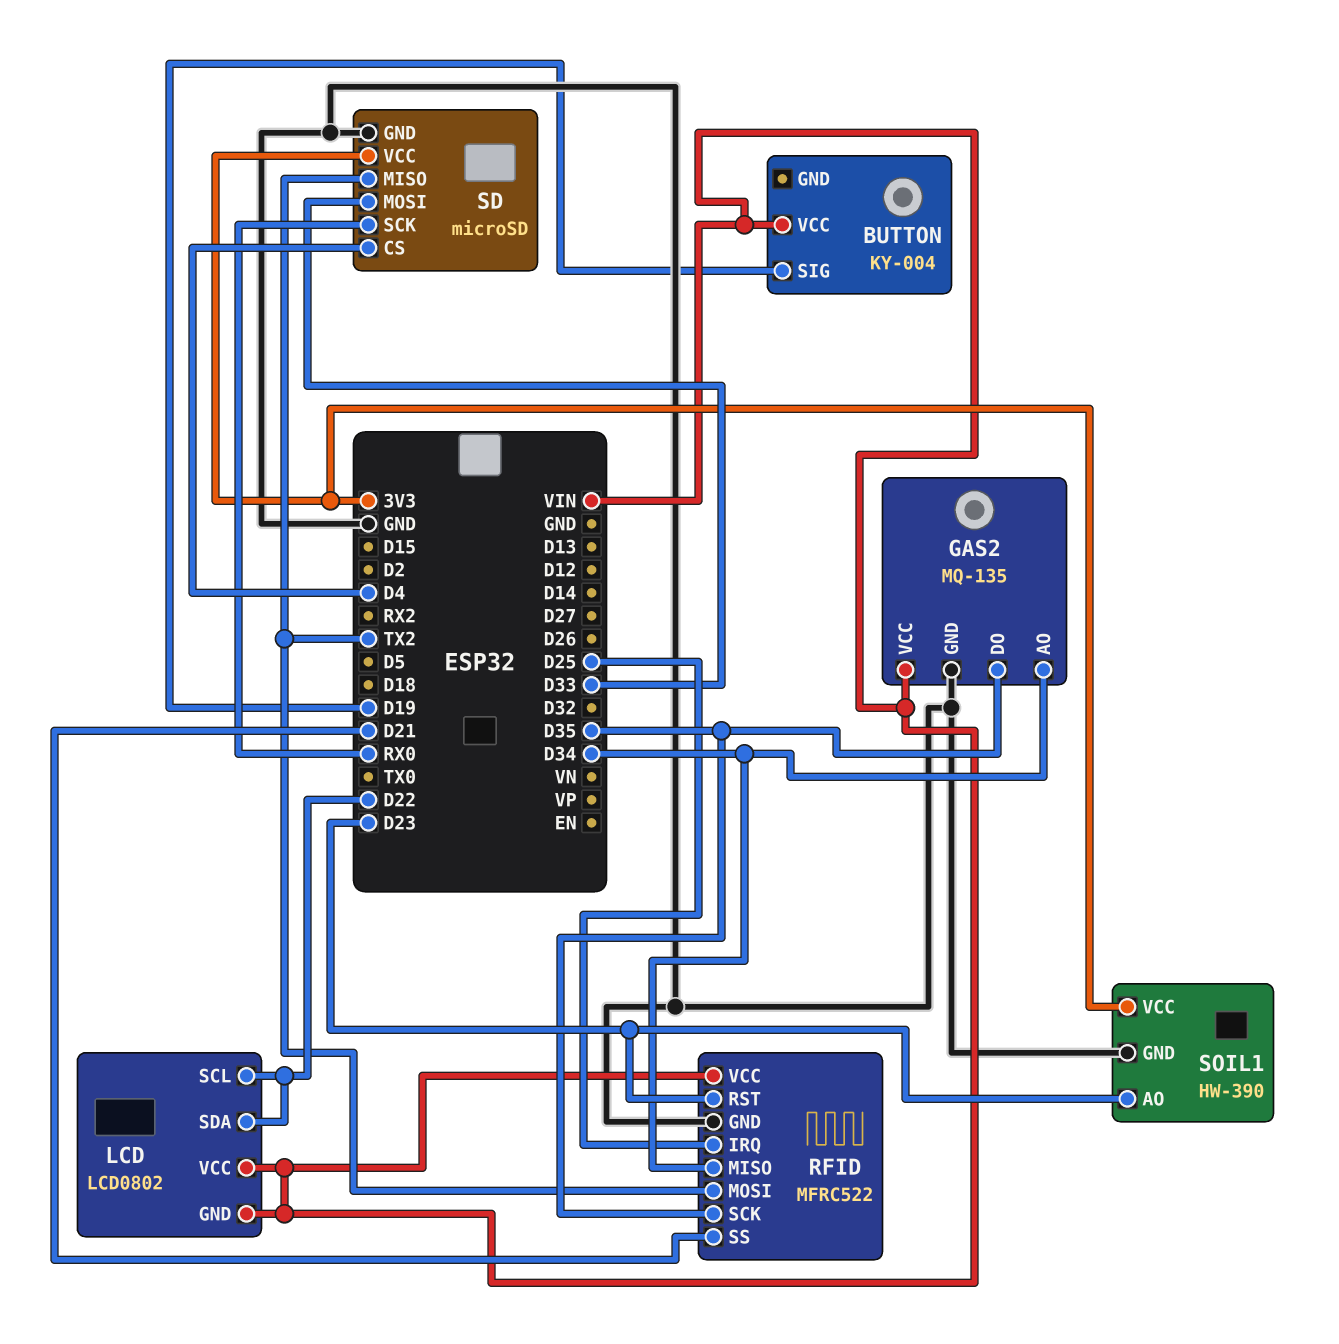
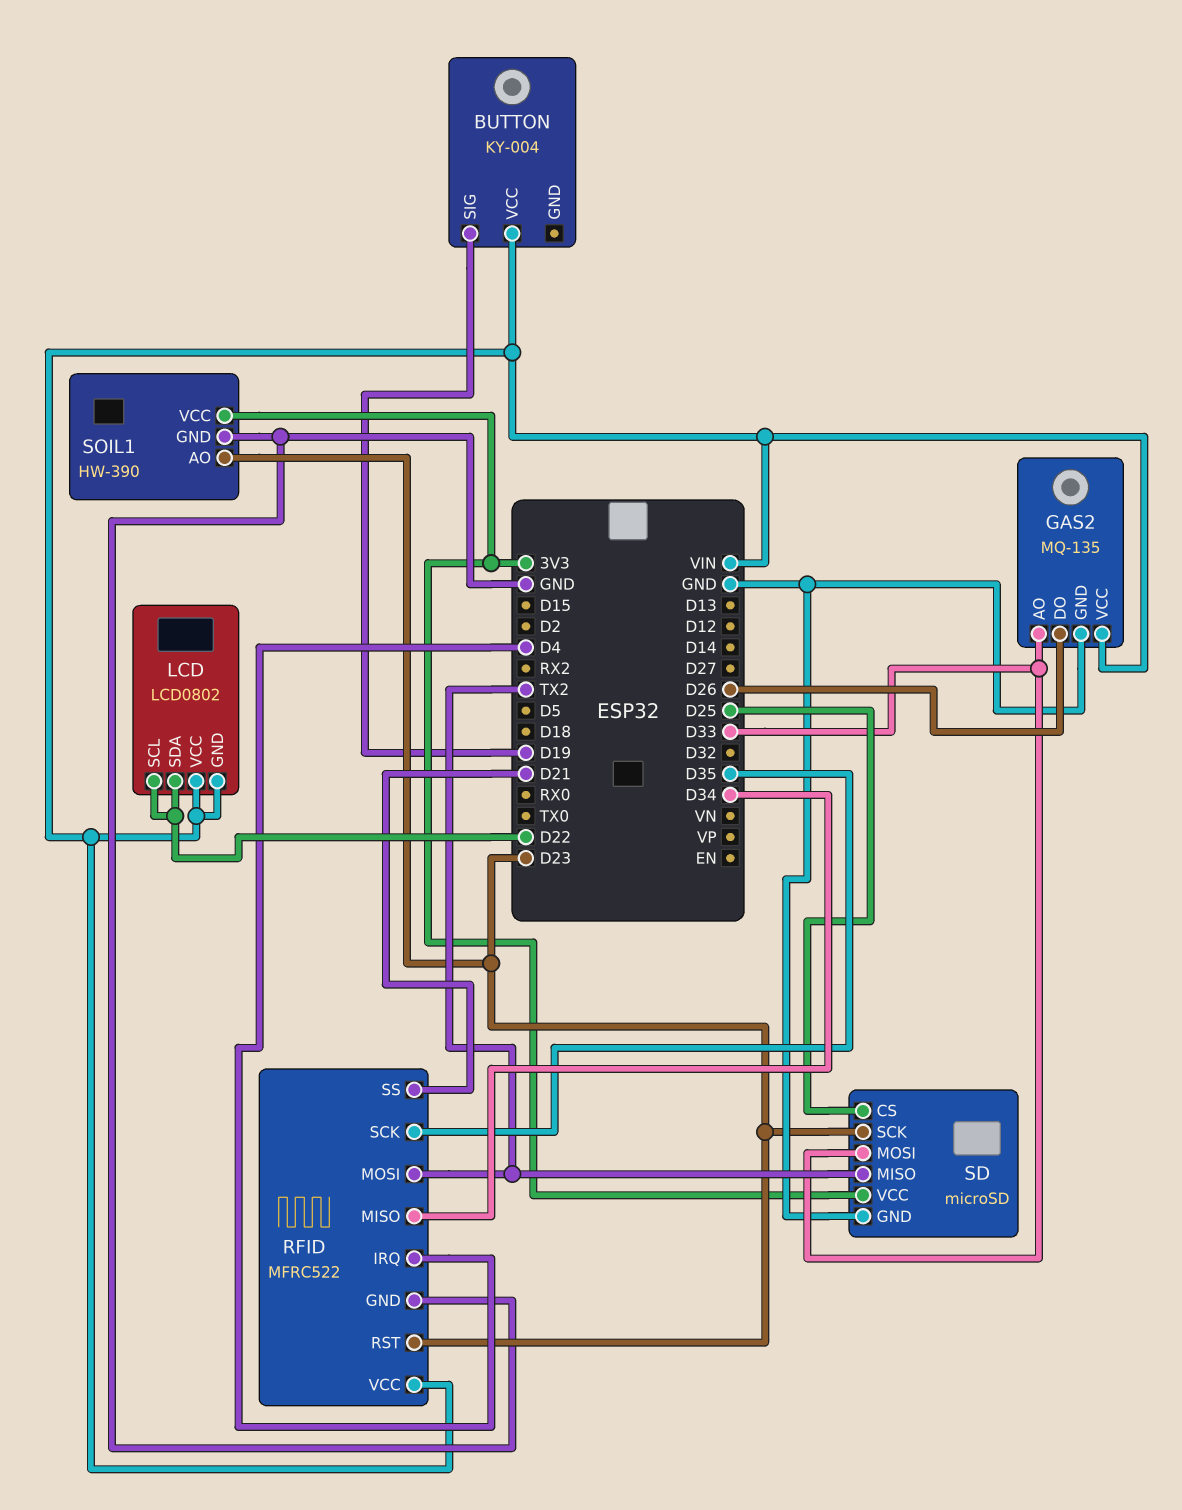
GAS2 pin AO: D34 -> D33
GAS2 pin DO: D35 -> D26
RFID pin IRQ: D25 -> D4
SD pin CS: D4 -> D25
SD pin SCK: RX0 -> D23

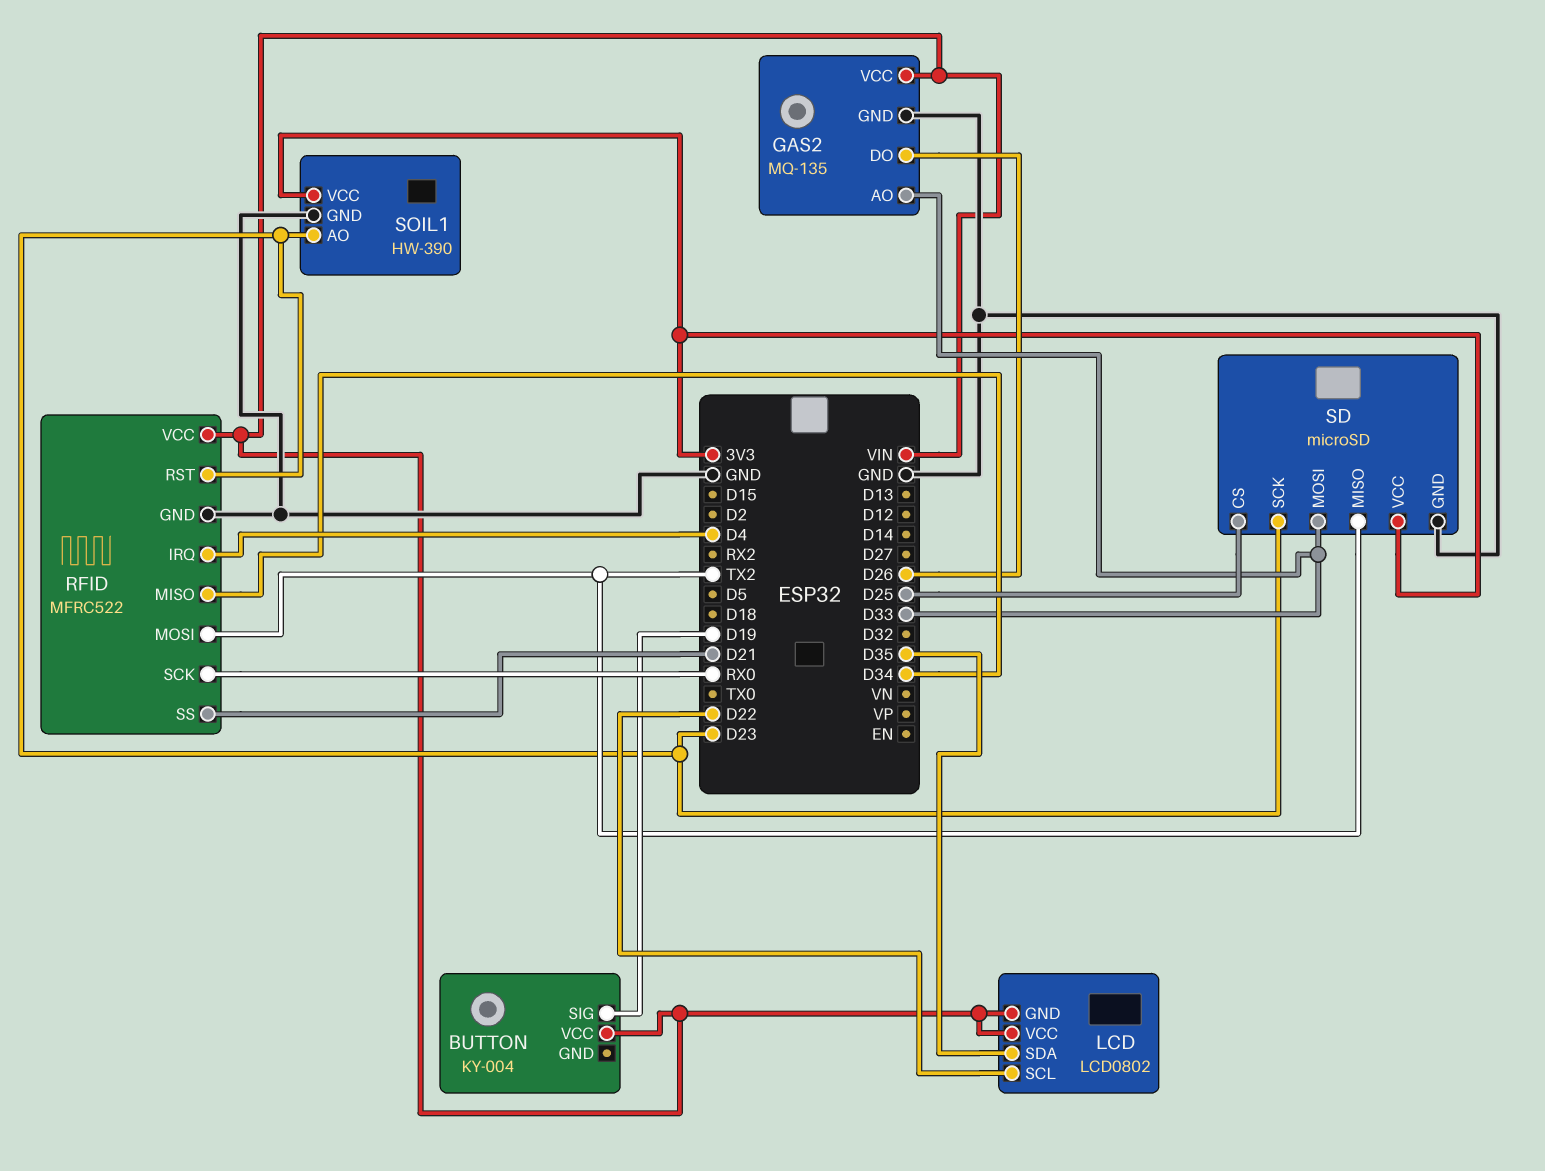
LCD pin SDA: D22 -> D35
RFID pin SCK: D35 -> RX0

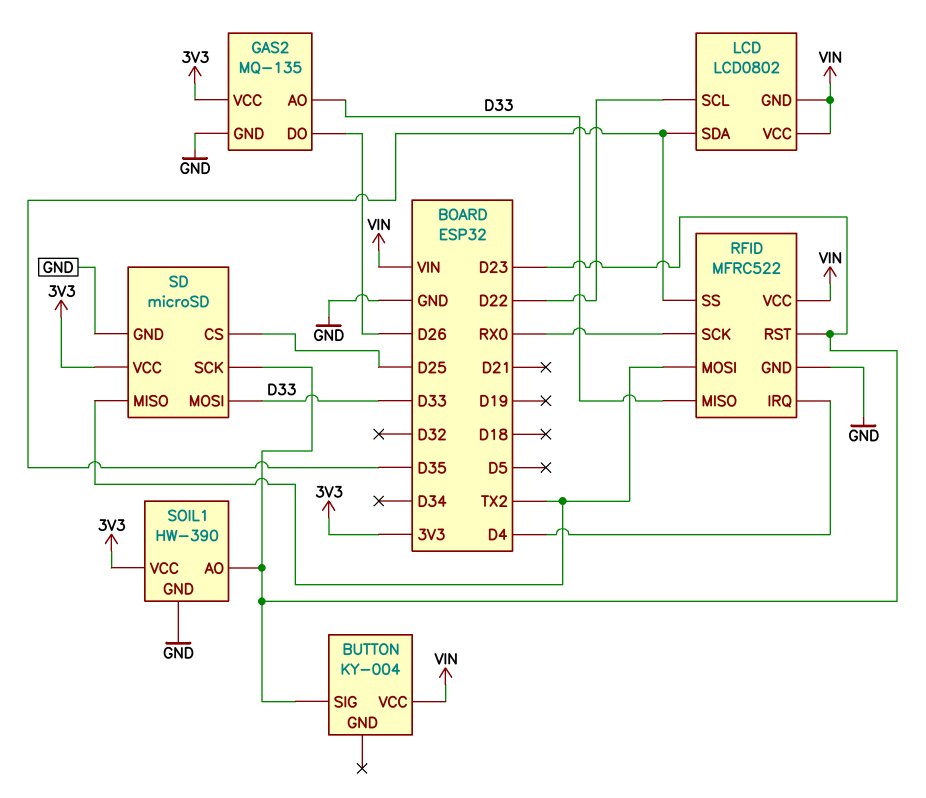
BUTTON pin SIG: D19 -> D23
GAS2 pin VCC: VIN -> 3V3
RFID pin MISO: D34 -> D33
RFID pin SS: D21 -> D35

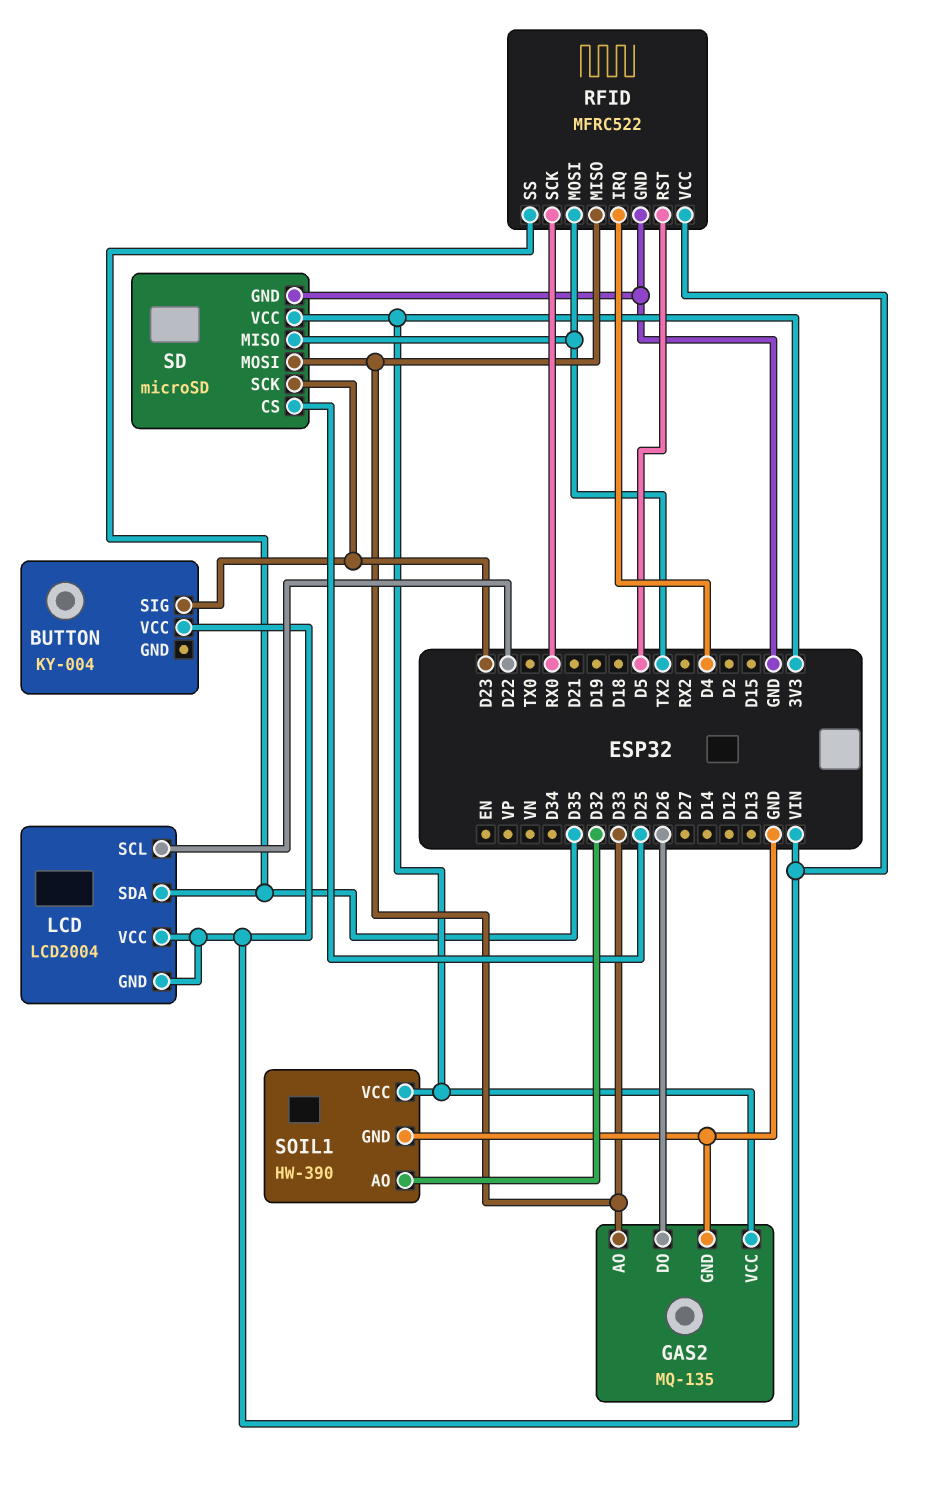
LCD: LCD0802 -> LCD2004
RFID pin RST: D23 -> D5
SOIL1 pin AO: D23 -> D32

